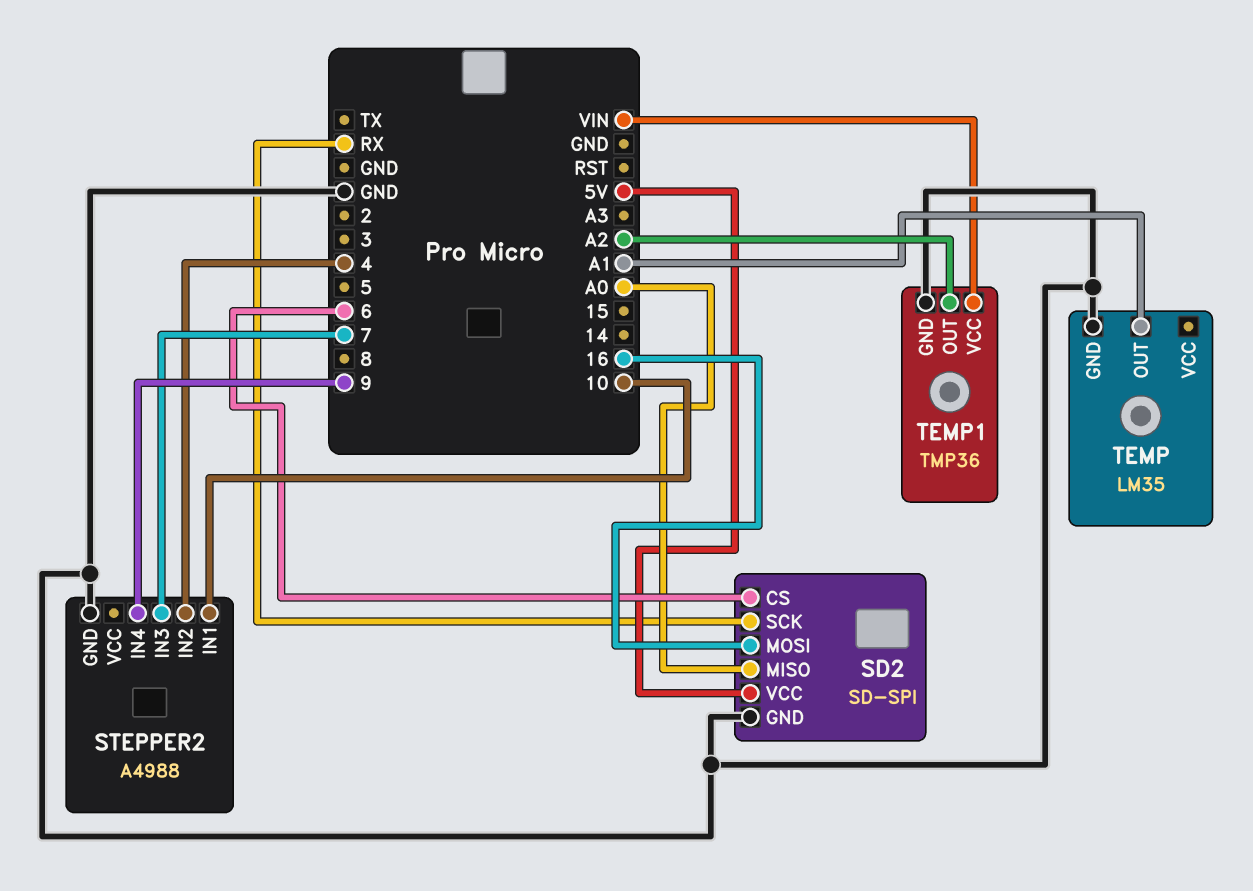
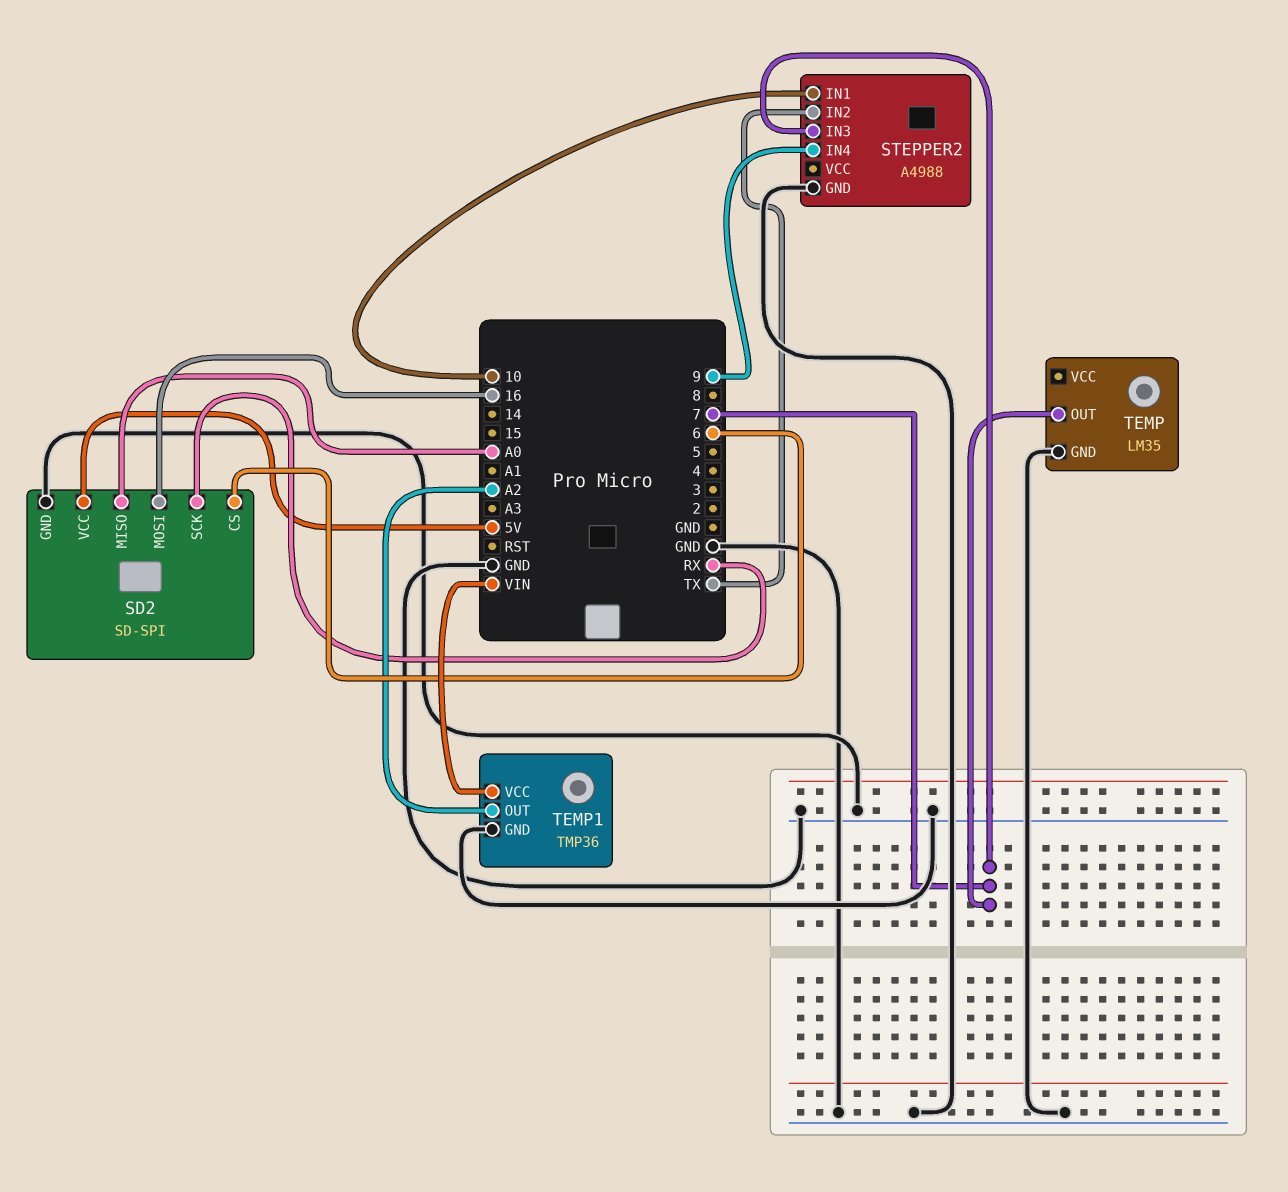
STEPPER2 pin IN2: 4 -> TX
TEMP pin OUT: A1 -> 7

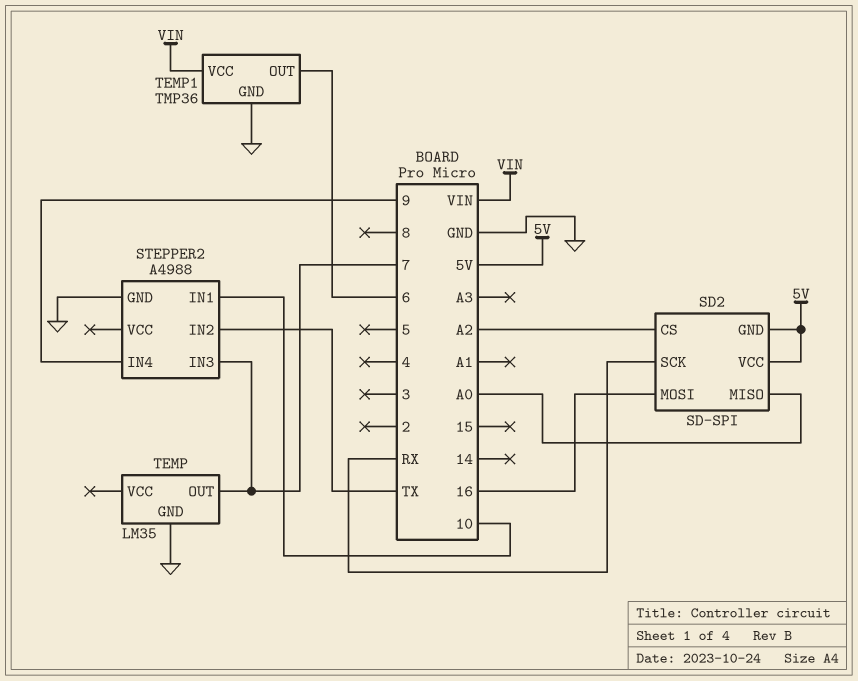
SD2 pin CS: 6 -> A2
SD2 pin GND: GND -> 5V
TEMP1 pin OUT: A2 -> 6

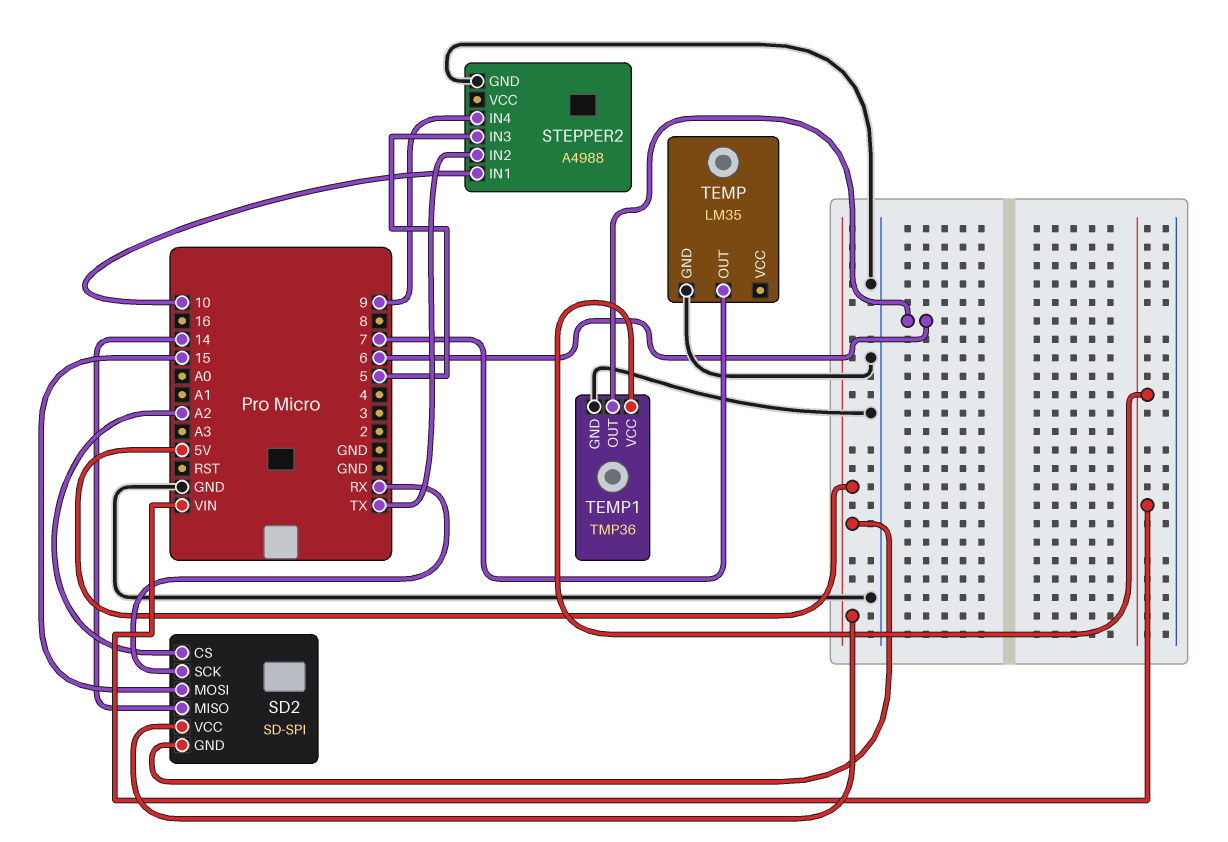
SD2 pin MISO: A0 -> 14
SD2 pin MOSI: 16 -> 15
STEPPER2 pin IN3: 7 -> 5

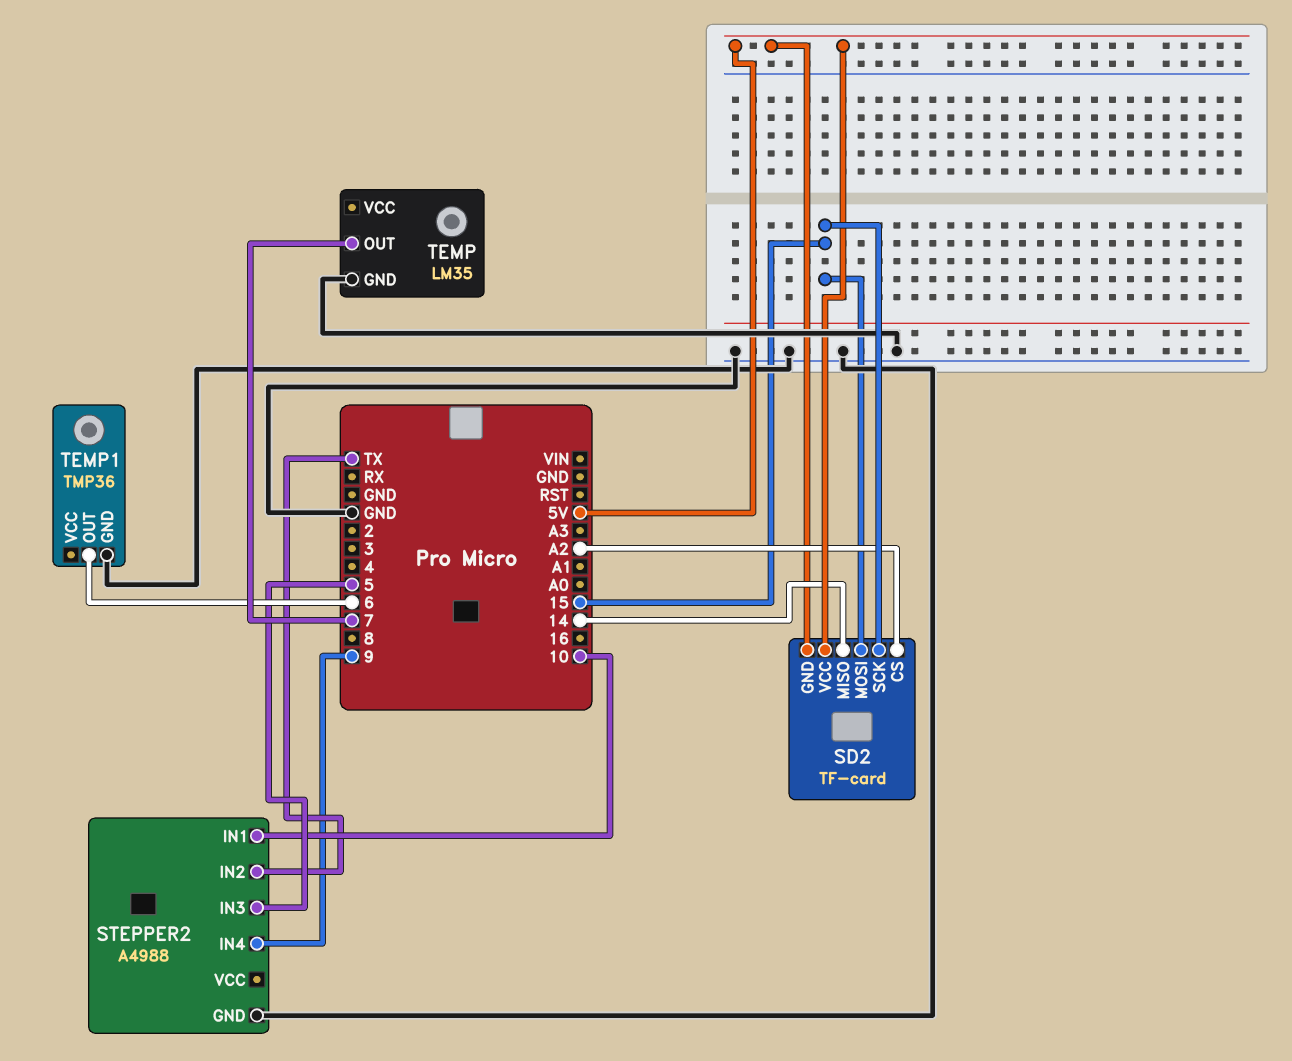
SD2: SD-SPI -> TF-card
SD2 pin SCK: RX -> 15
TEMP1 pin VCC: VIN -> none

